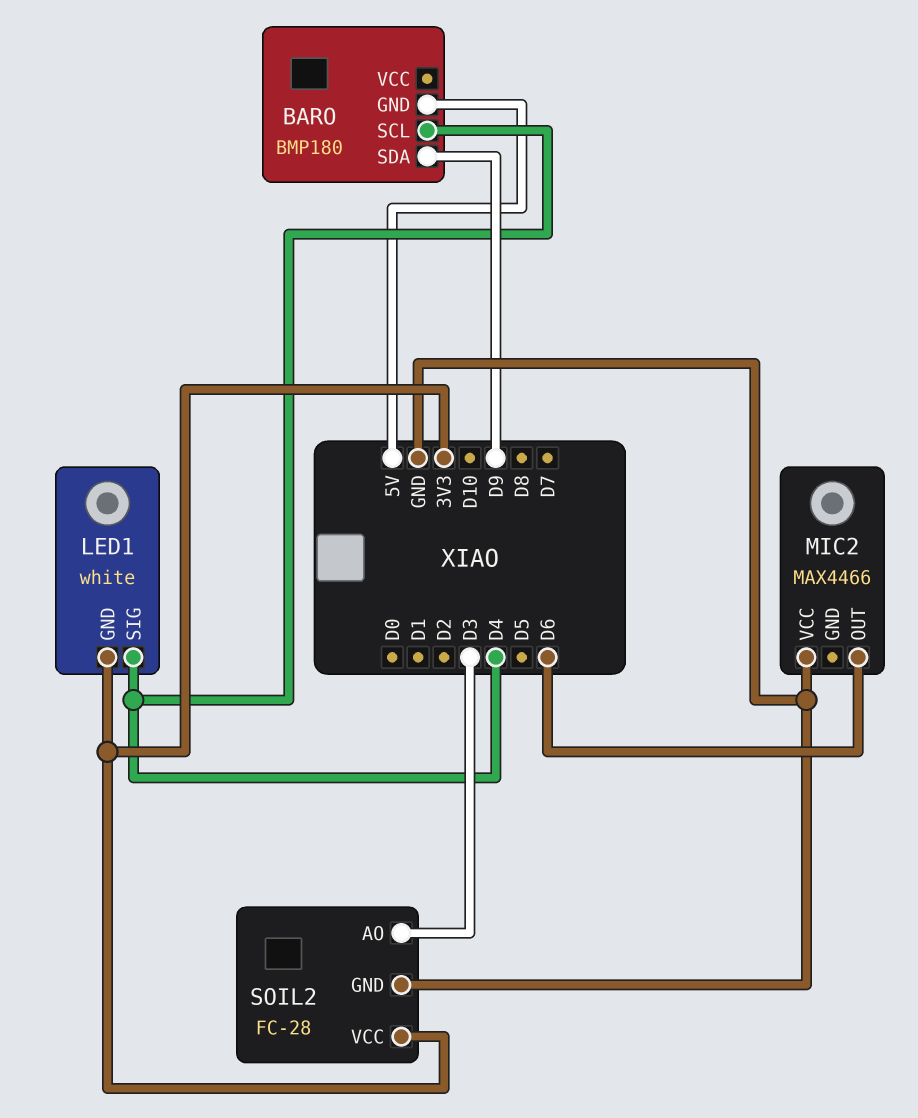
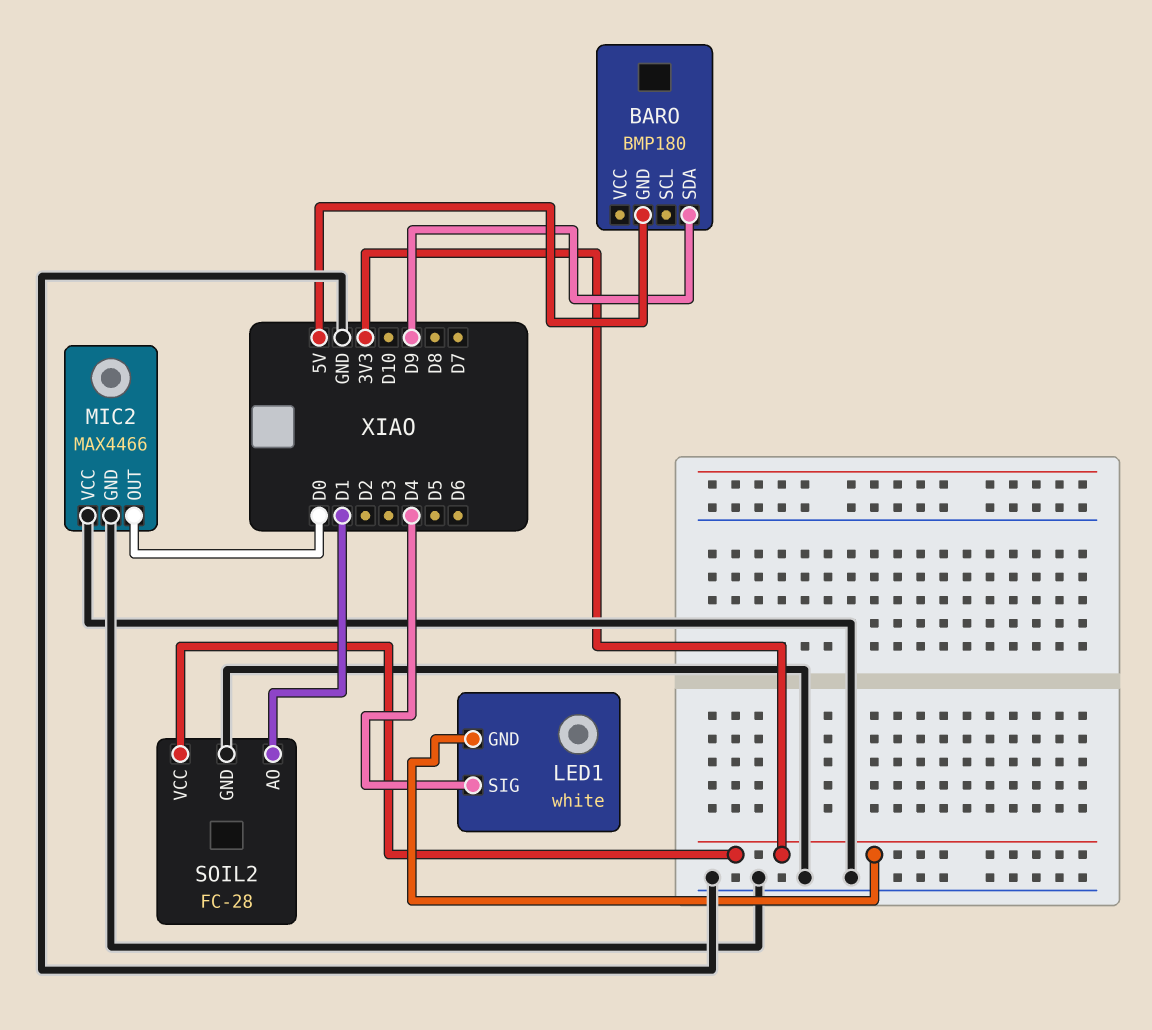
BARO pin SCL: D4 -> none
MIC2 pin GND: none -> GND
MIC2 pin OUT: D6 -> D0
SOIL2 pin AO: D3 -> D1

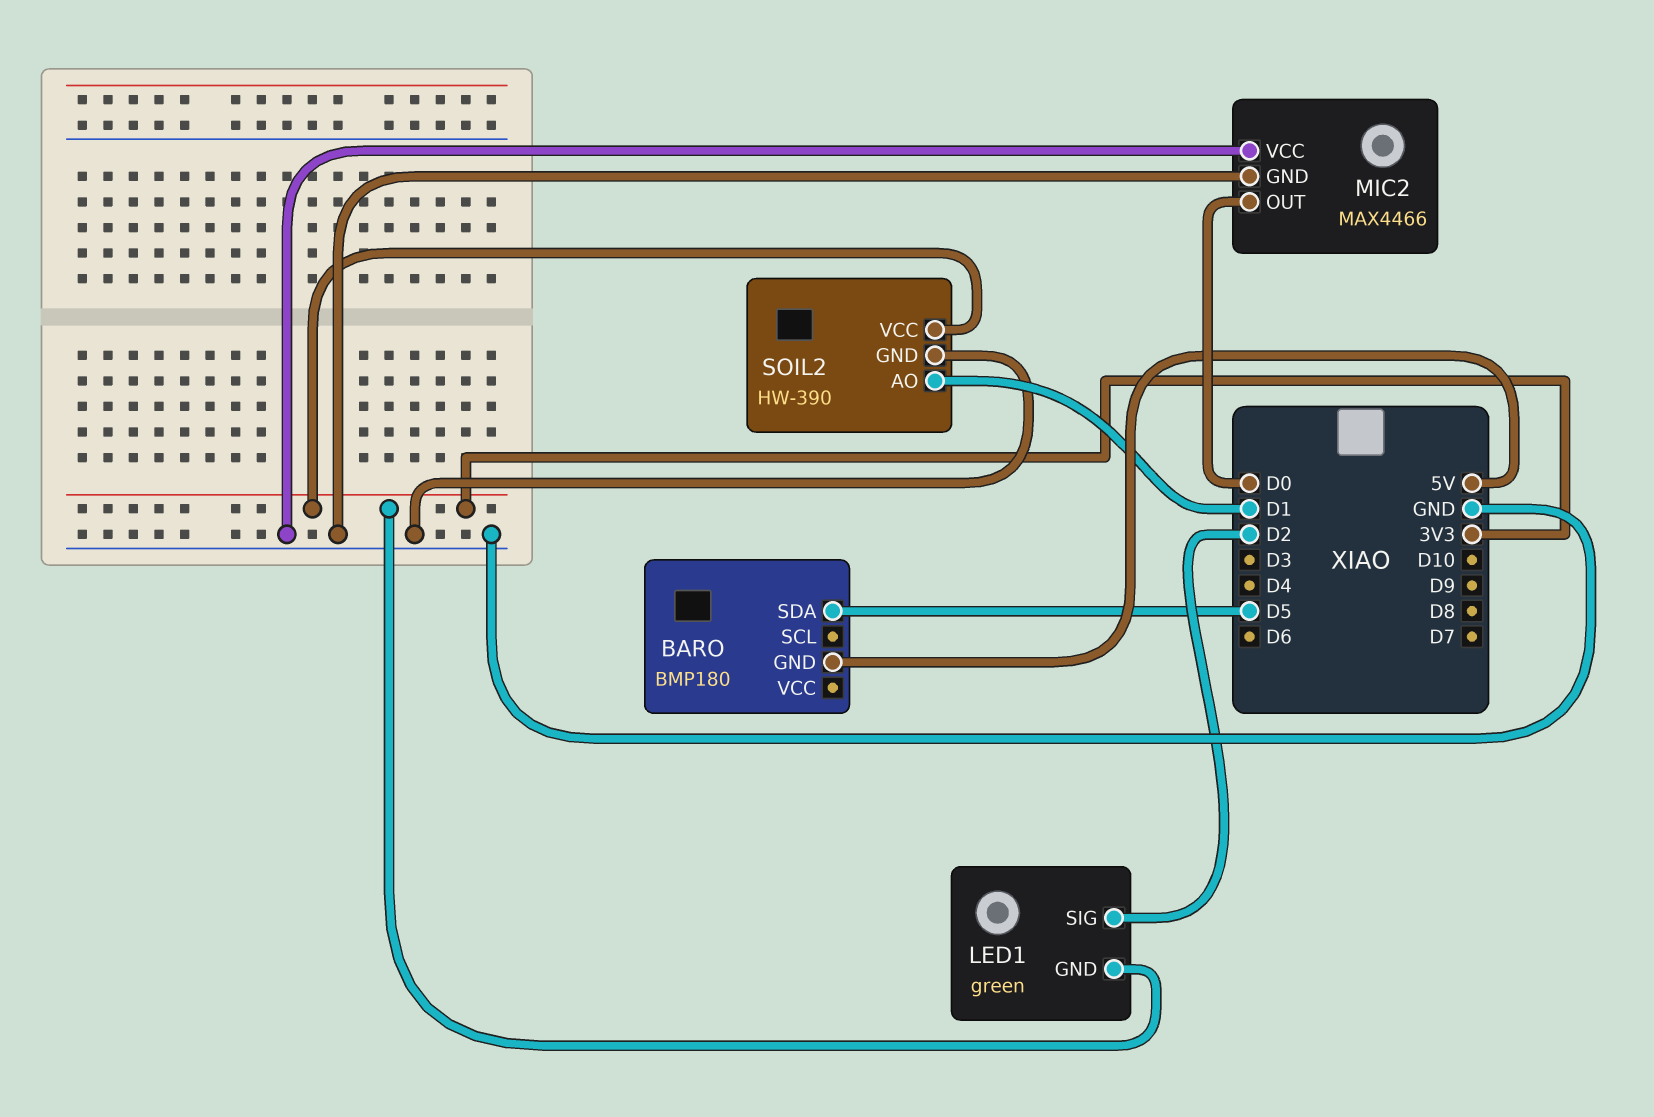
BARO pin SDA: D9 -> D5
LED1: white -> green
LED1 pin SIG: D4 -> D2
SOIL2: FC-28 -> HW-390

